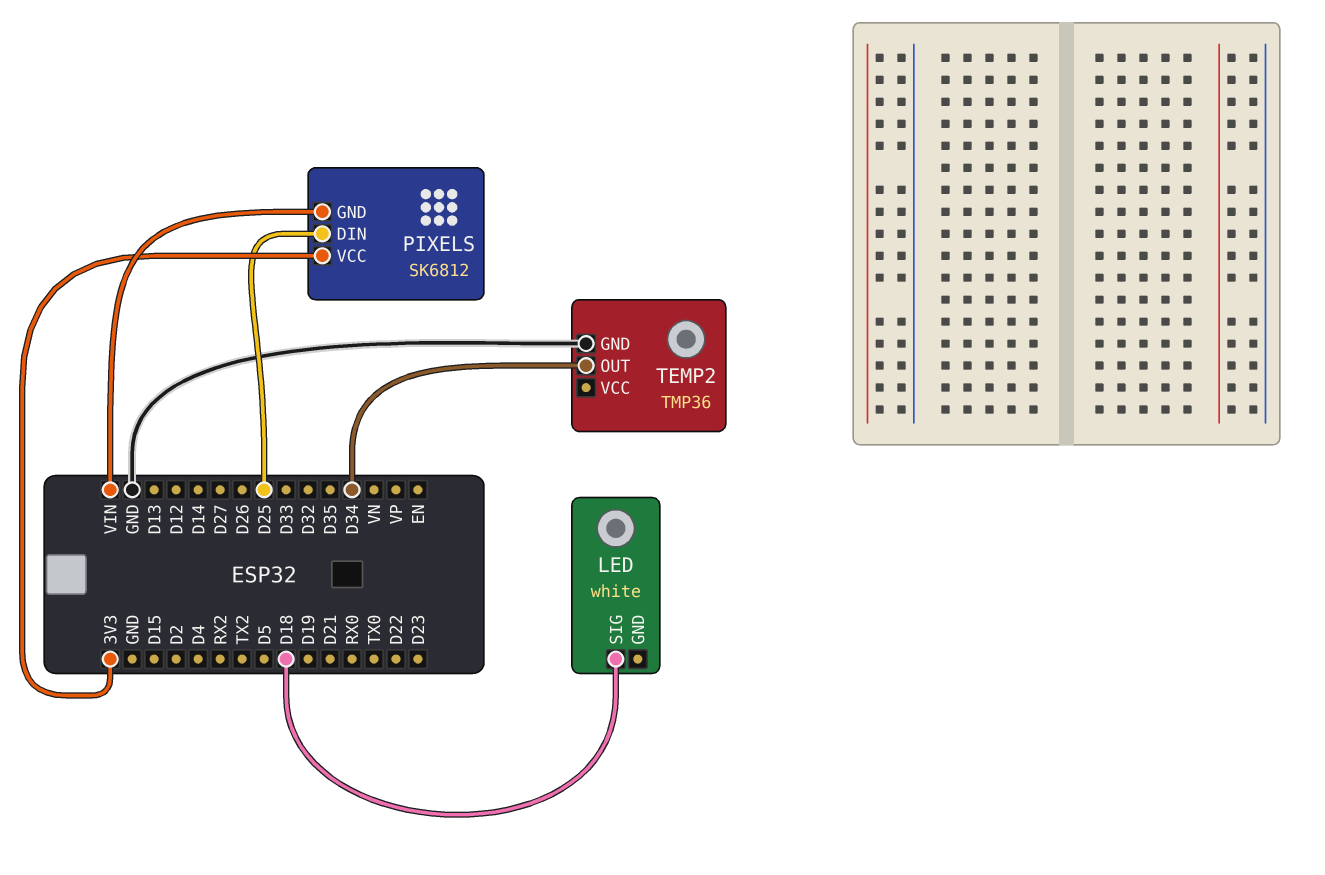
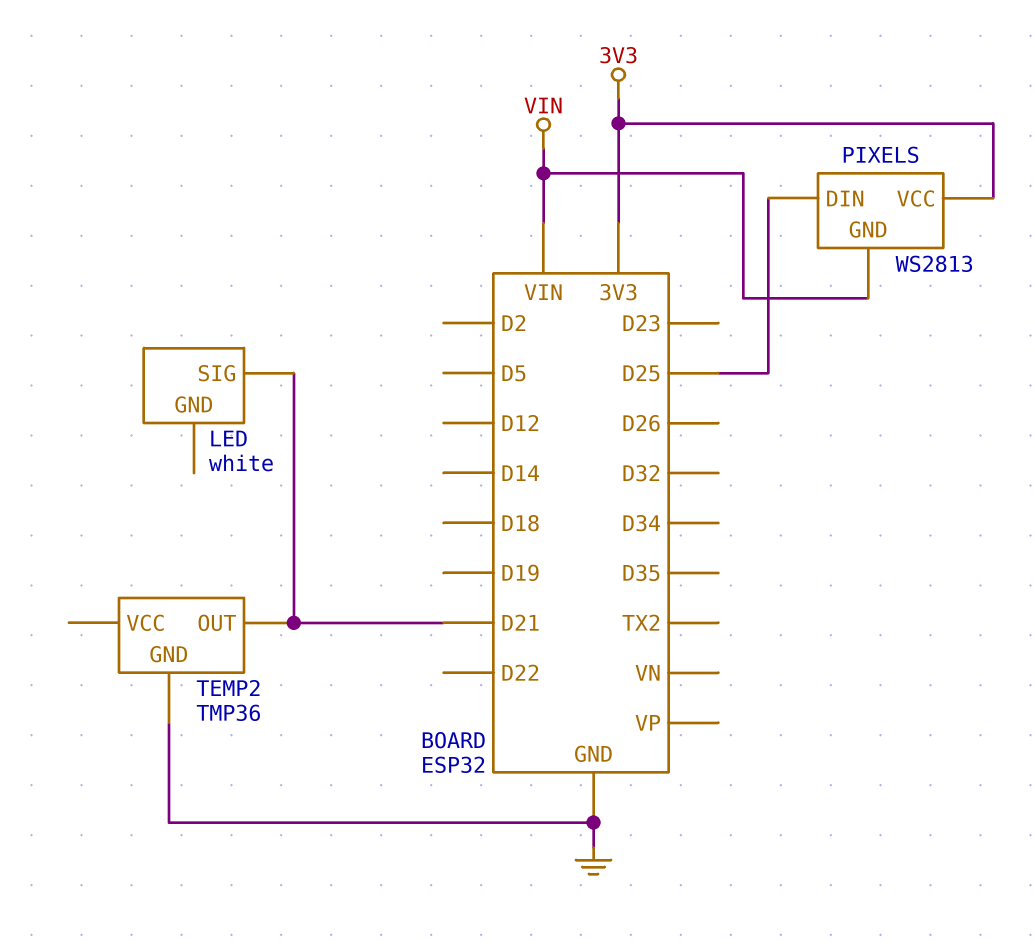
LED pin SIG: D18 -> D21
PIXELS: SK6812 -> WS2813
TEMP2 pin OUT: D34 -> D21

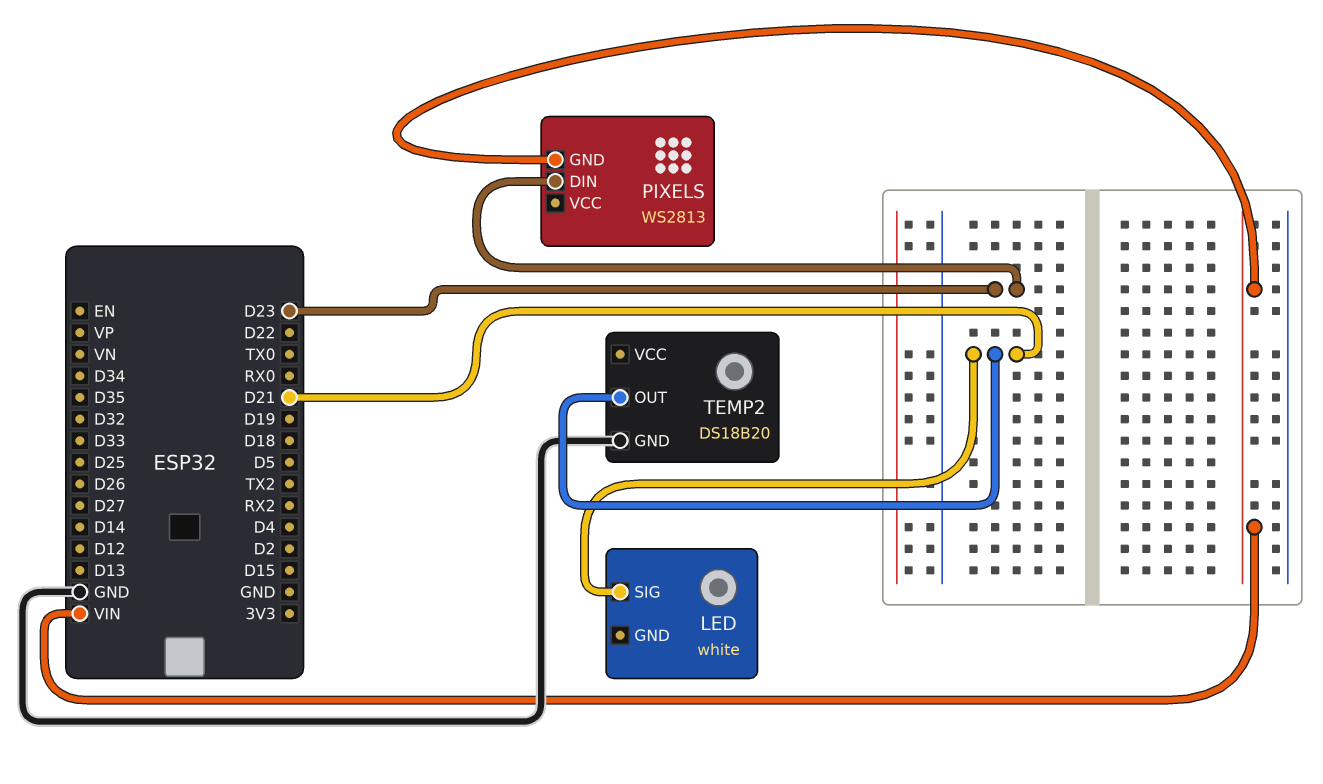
PIXELS pin DIN: D25 -> D23
PIXELS pin VCC: 3V3 -> none
TEMP2: TMP36 -> DS18B20

